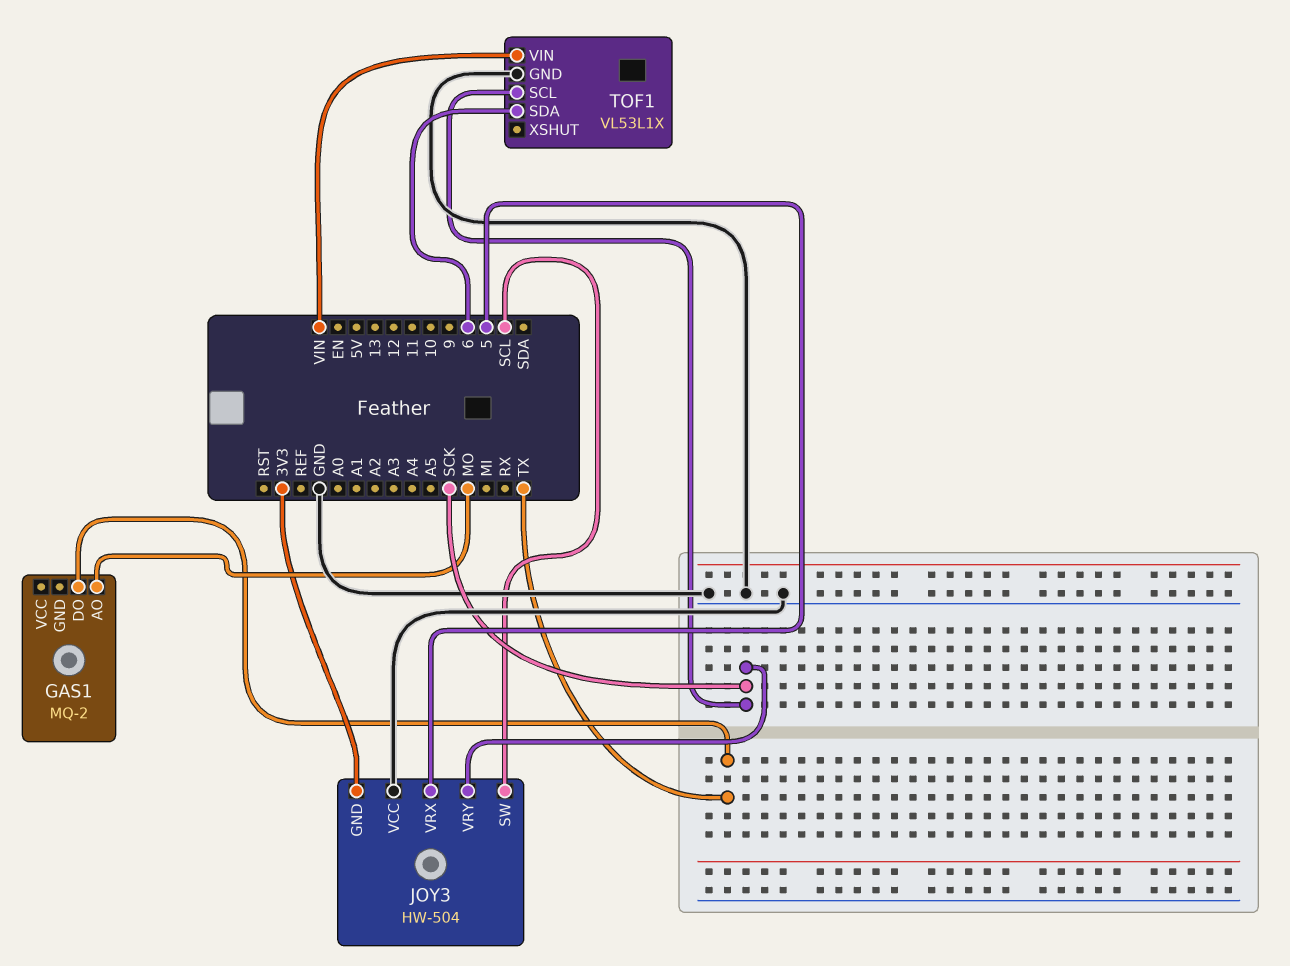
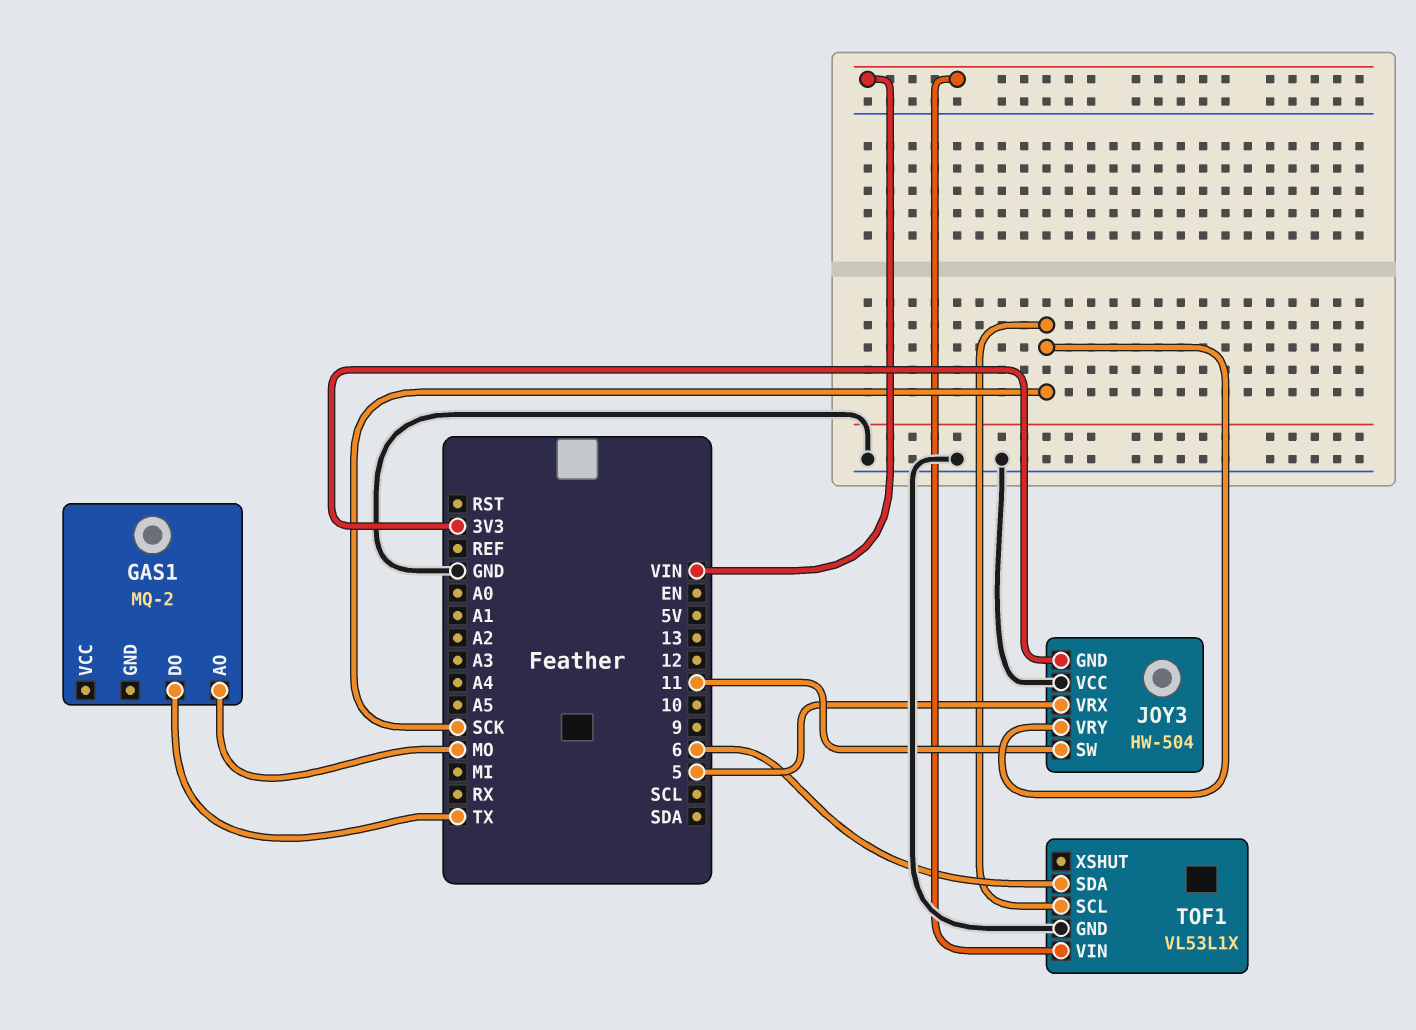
JOY3 pin SW: SCL -> 11

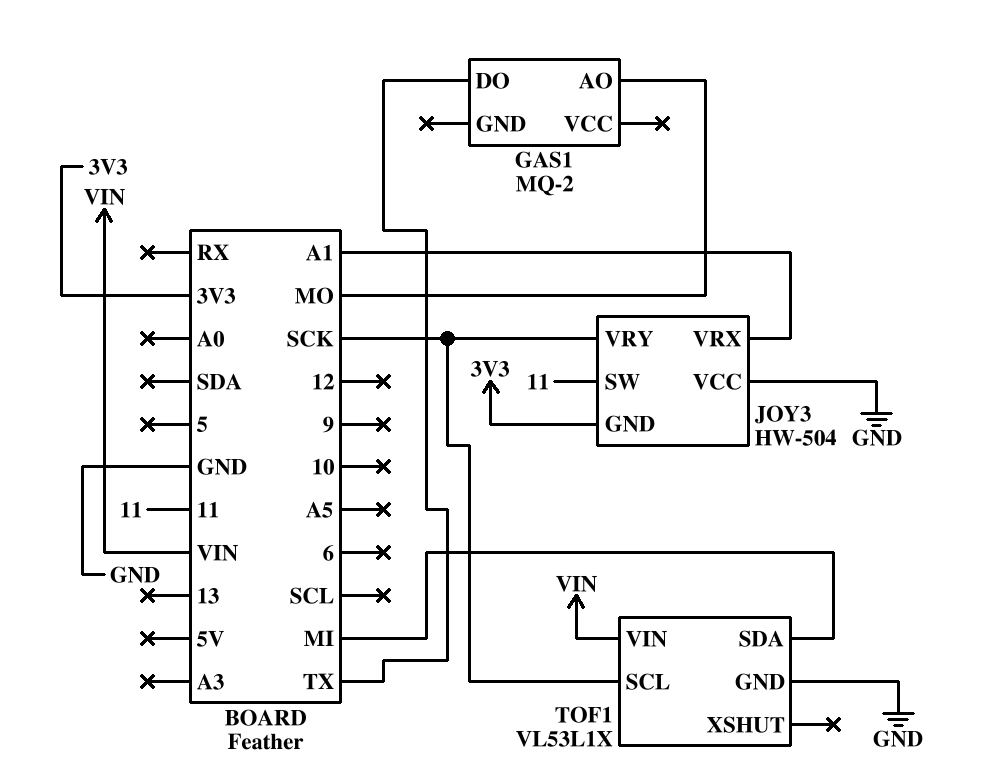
JOY3 pin VRX: 5 -> A1
TOF1 pin SDA: 6 -> MI

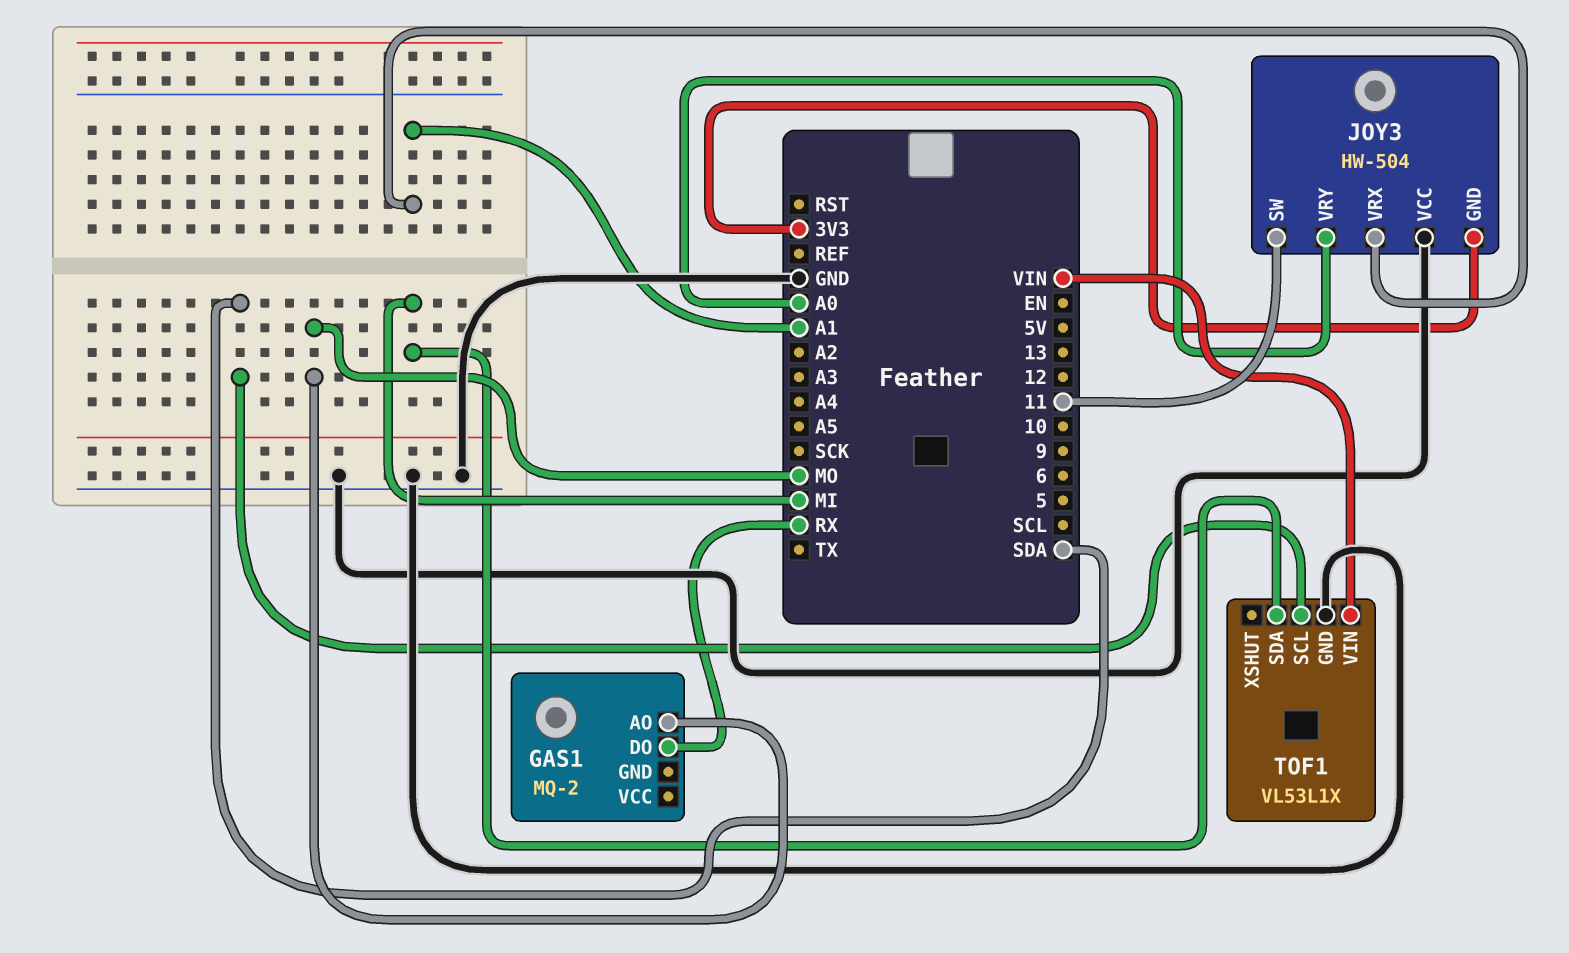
GAS1 pin DO: TX -> RX
JOY3 pin VRY: SCK -> A0
TOF1 pin SCL: SCK -> SDA

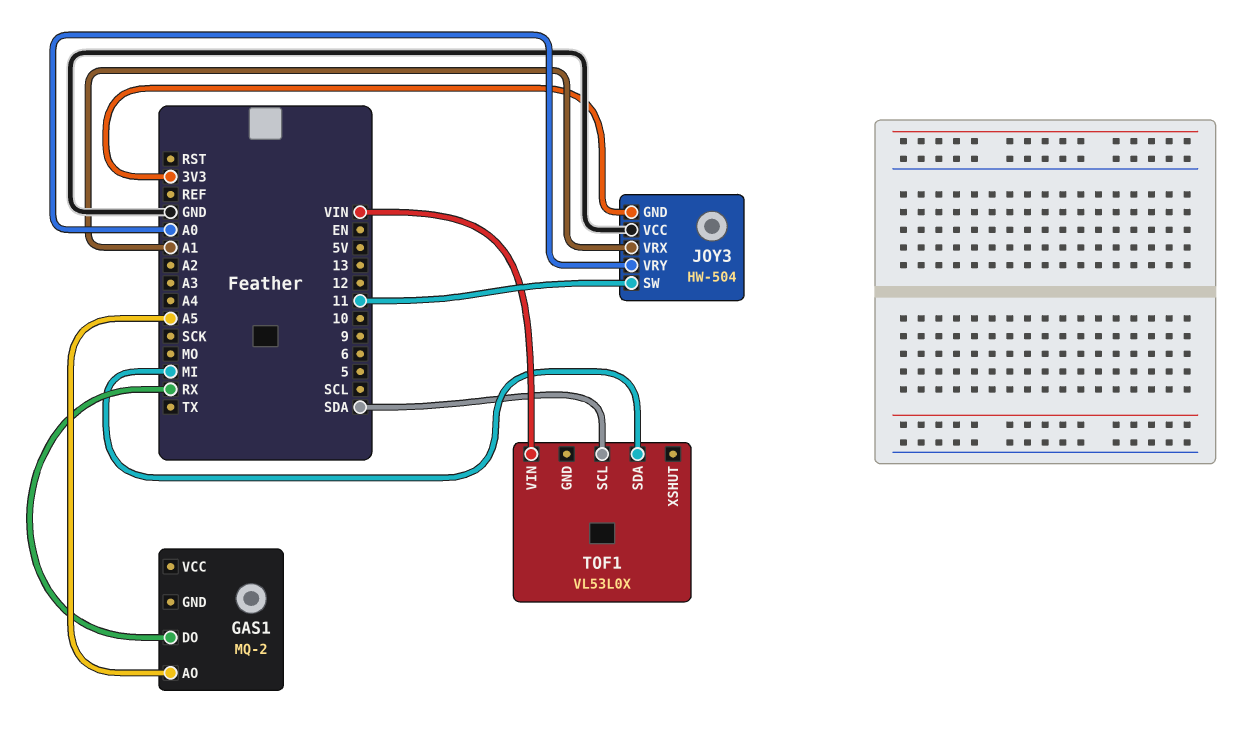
GAS1 pin AO: MO -> A5
TOF1: VL53L1X -> VL53L0X
TOF1 pin GND: GND -> none

